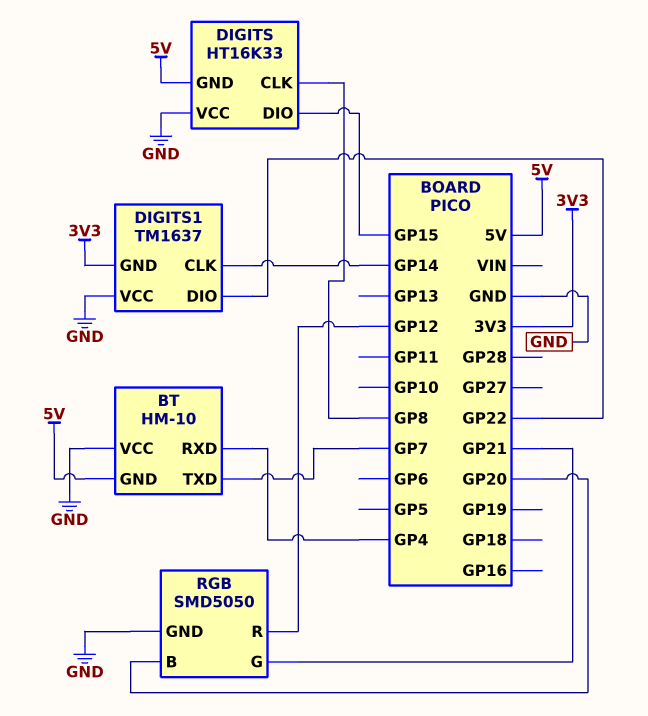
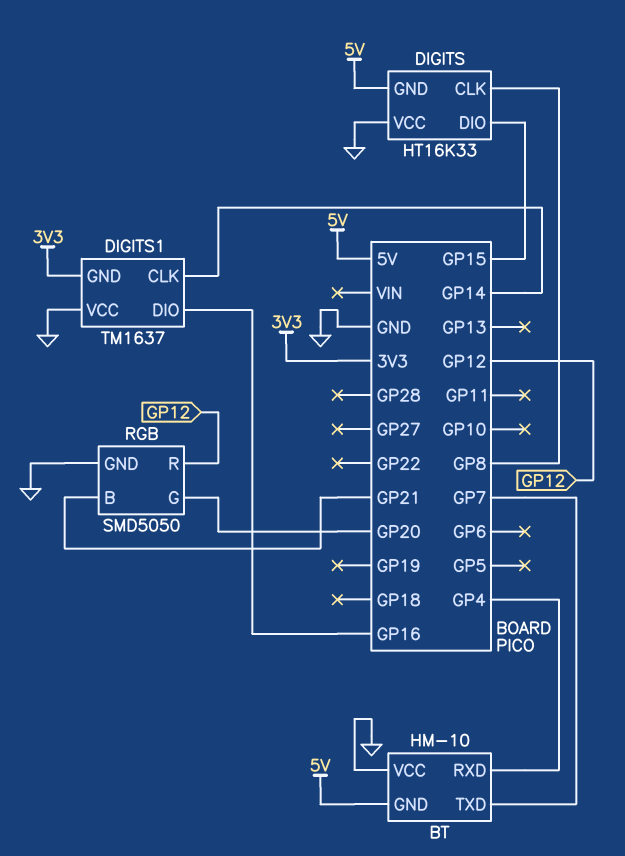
DIGITS1 pin DIO: GP22 -> GP16
RGB pin B: GP20 -> GP21
RGB pin G: GP21 -> GP20

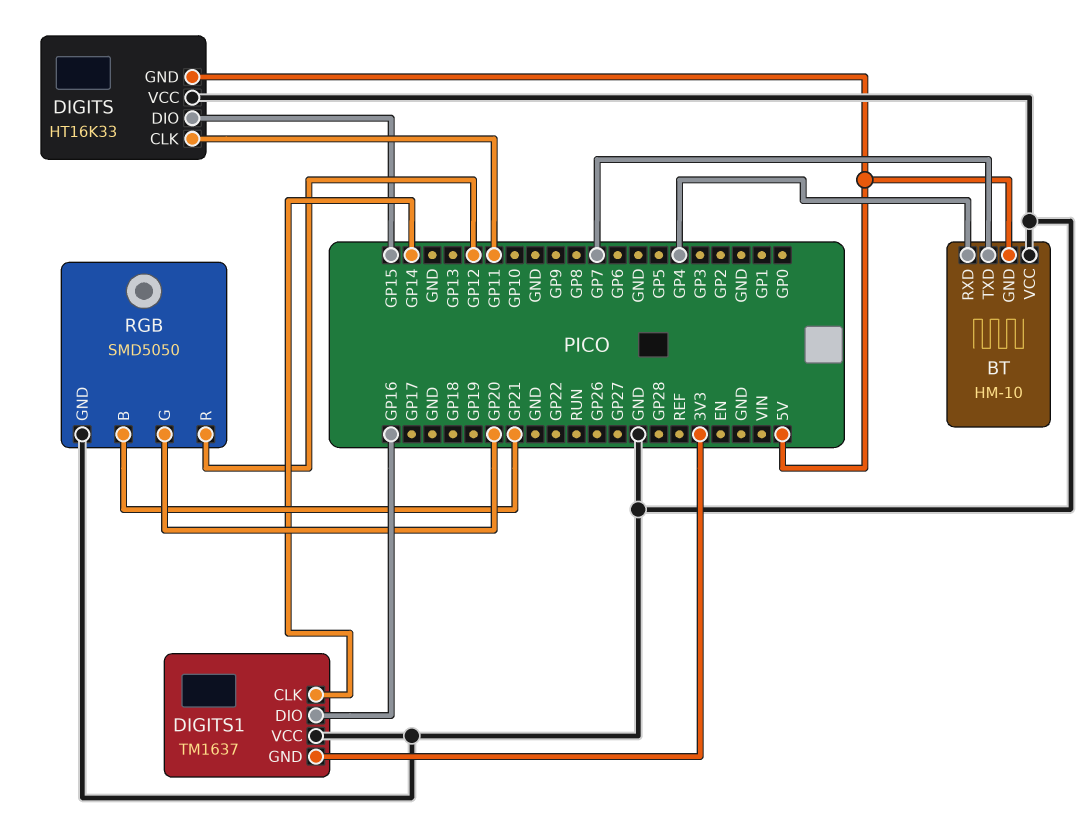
DIGITS pin CLK: GP8 -> GP11

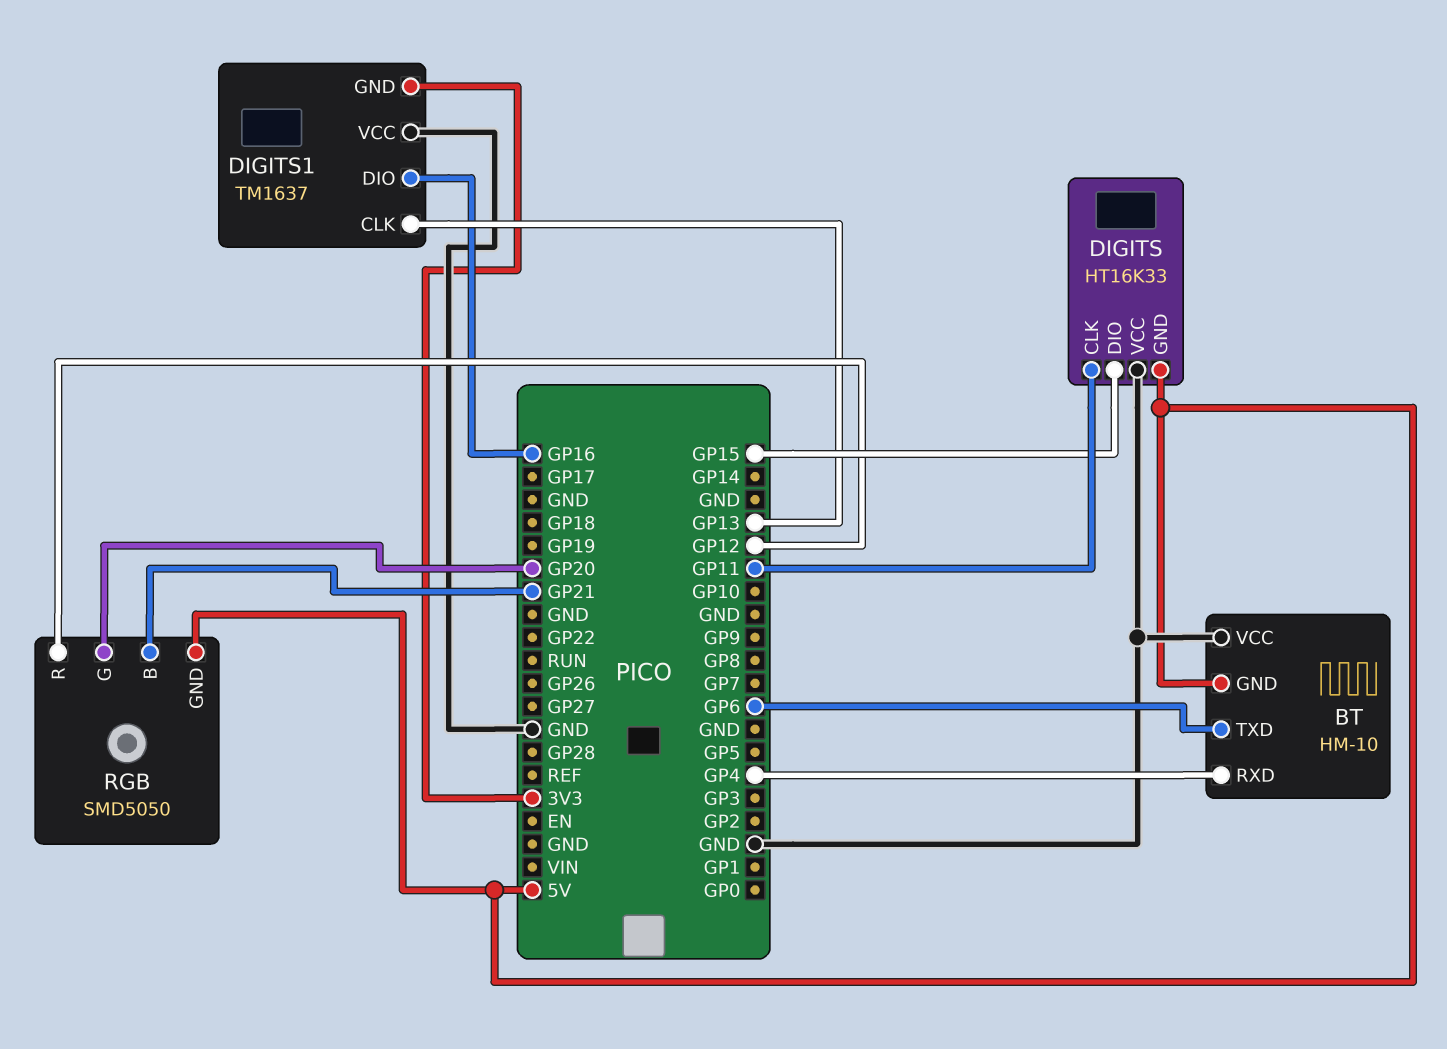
BT pin TXD: GP7 -> GP6
DIGITS1 pin CLK: GP14 -> GP13
RGB pin GND: GND -> 5V

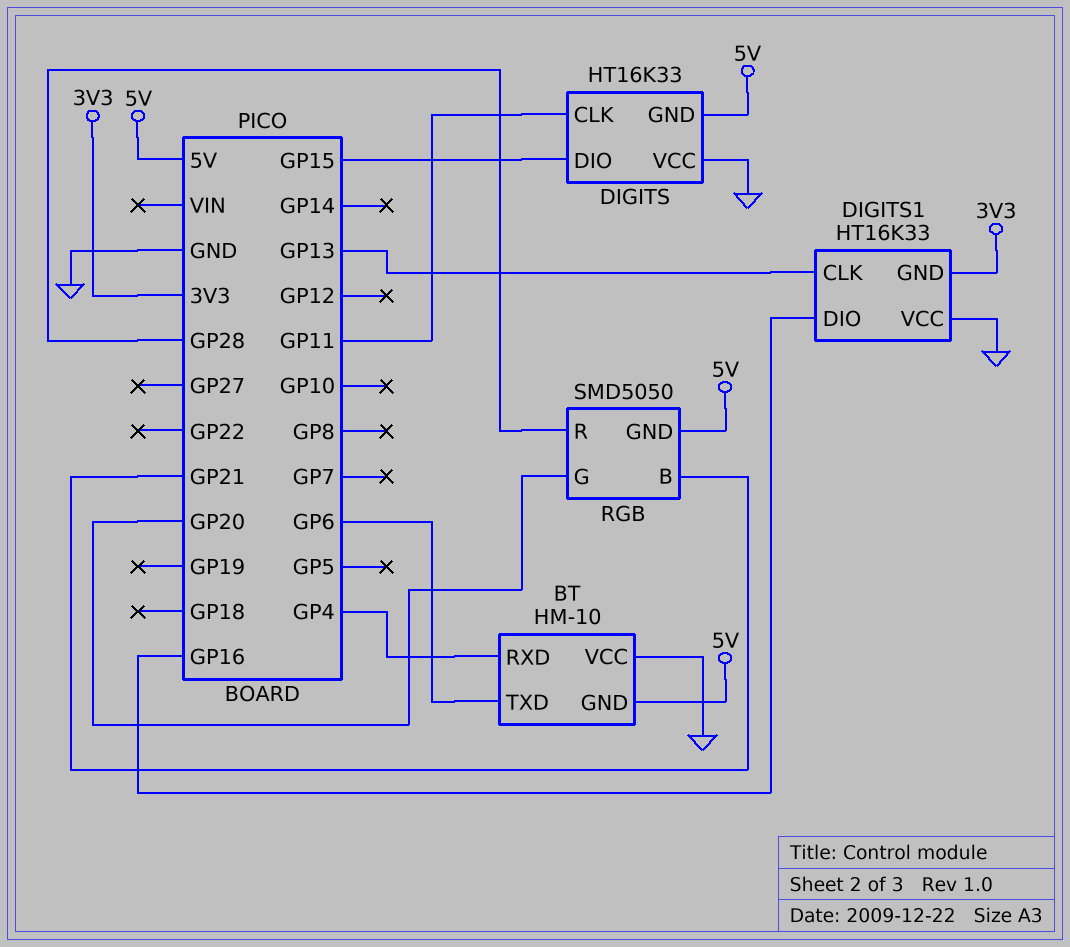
DIGITS1: TM1637 -> HT16K33
RGB pin R: GP12 -> GP28

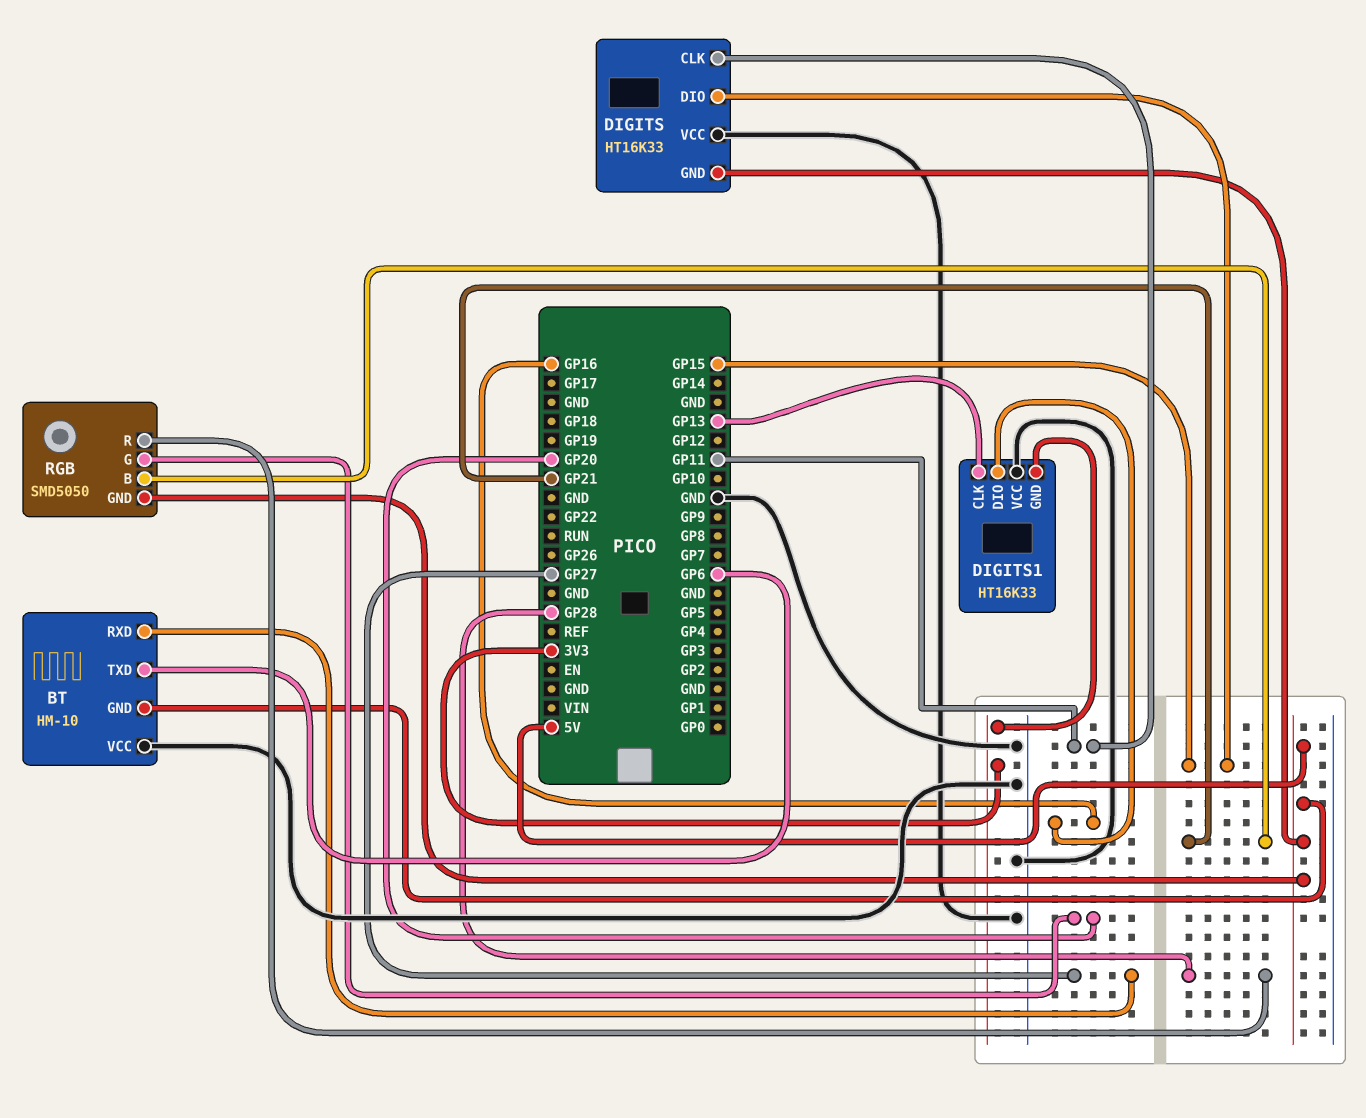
BT pin RXD: GP4 -> GP27

